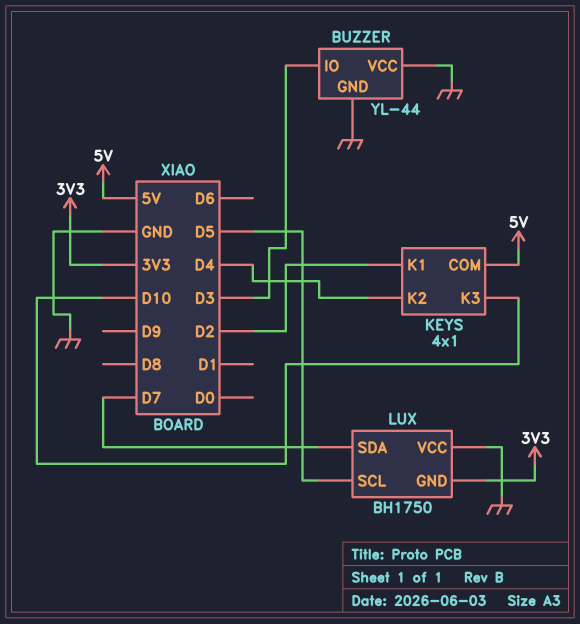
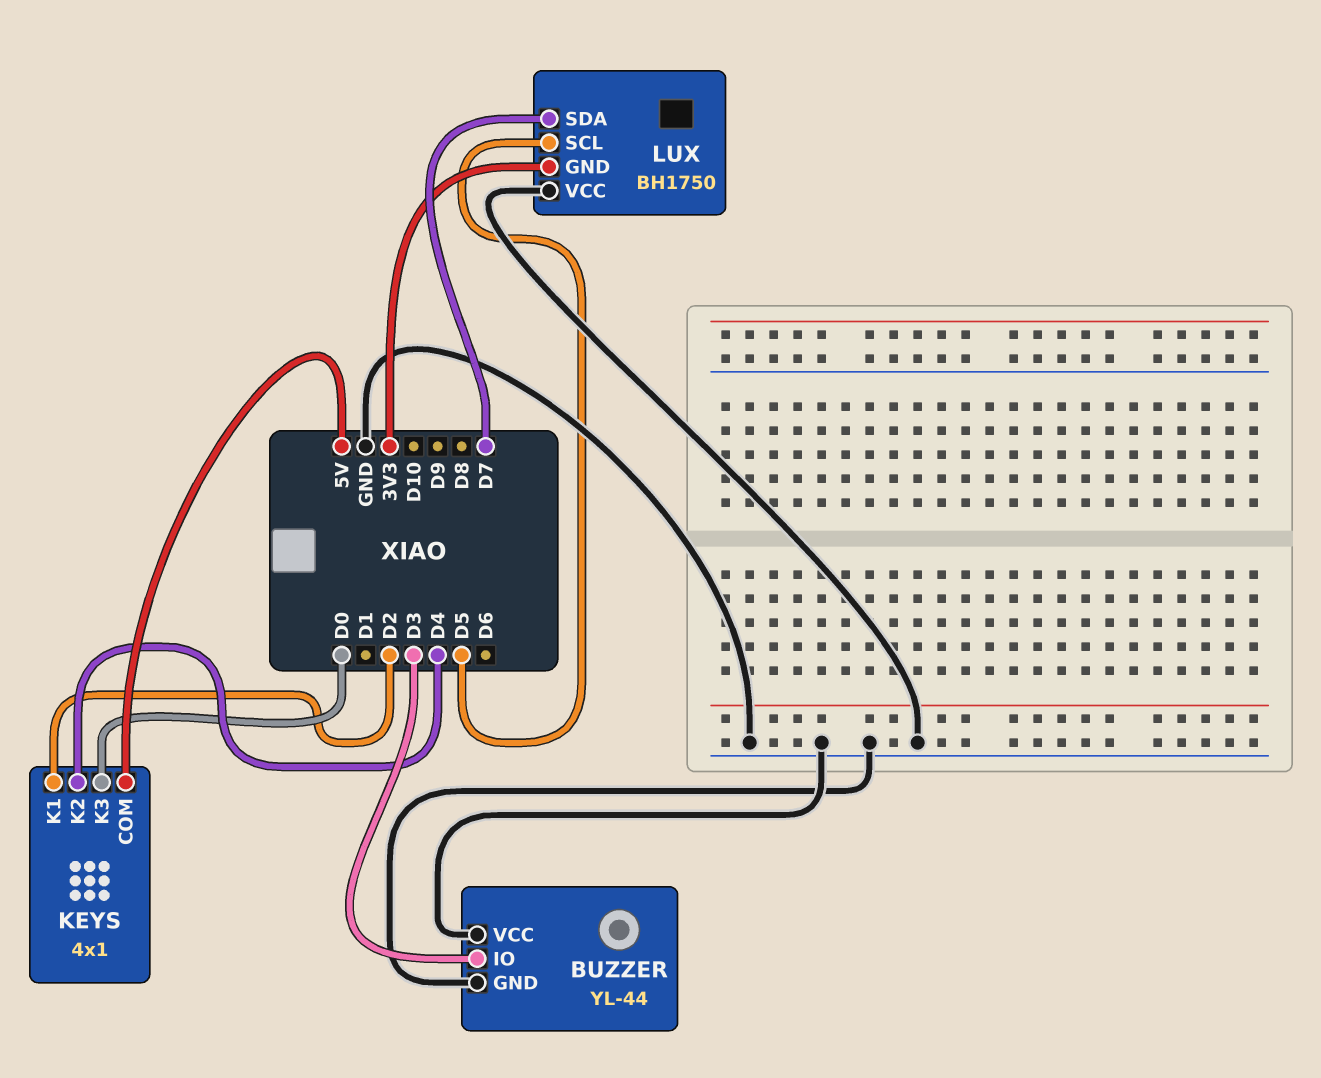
KEYS pin K3: D10 -> D0

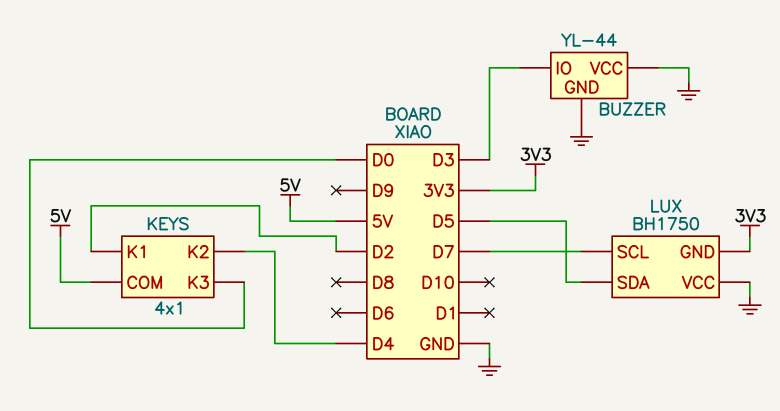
LUX pin SCL: D5 -> D7
LUX pin SDA: D7 -> D5

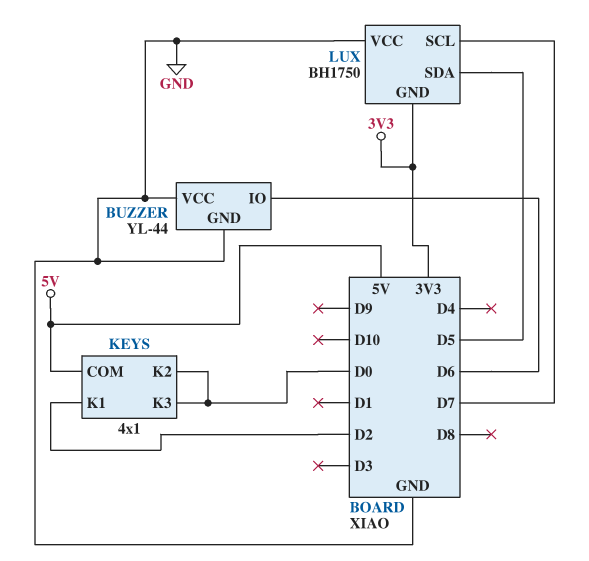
BUZZER pin IO: D3 -> D6
KEYS pin K2: D4 -> D0

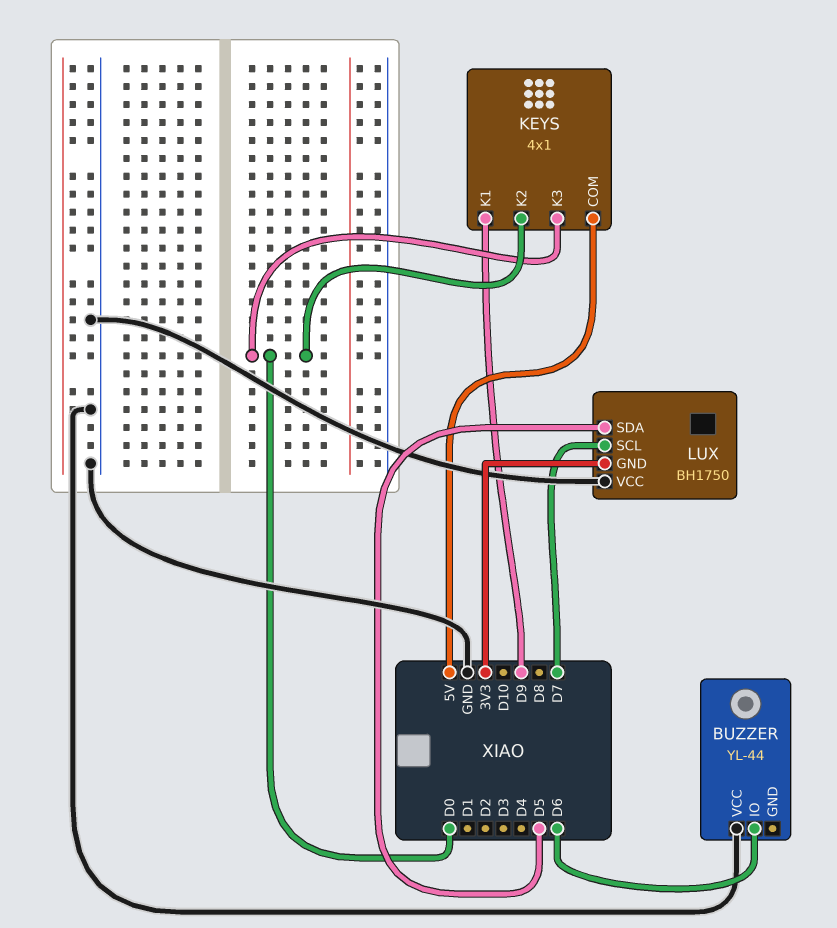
BUZZER pin GND: GND -> none
KEYS pin K1: D2 -> D9

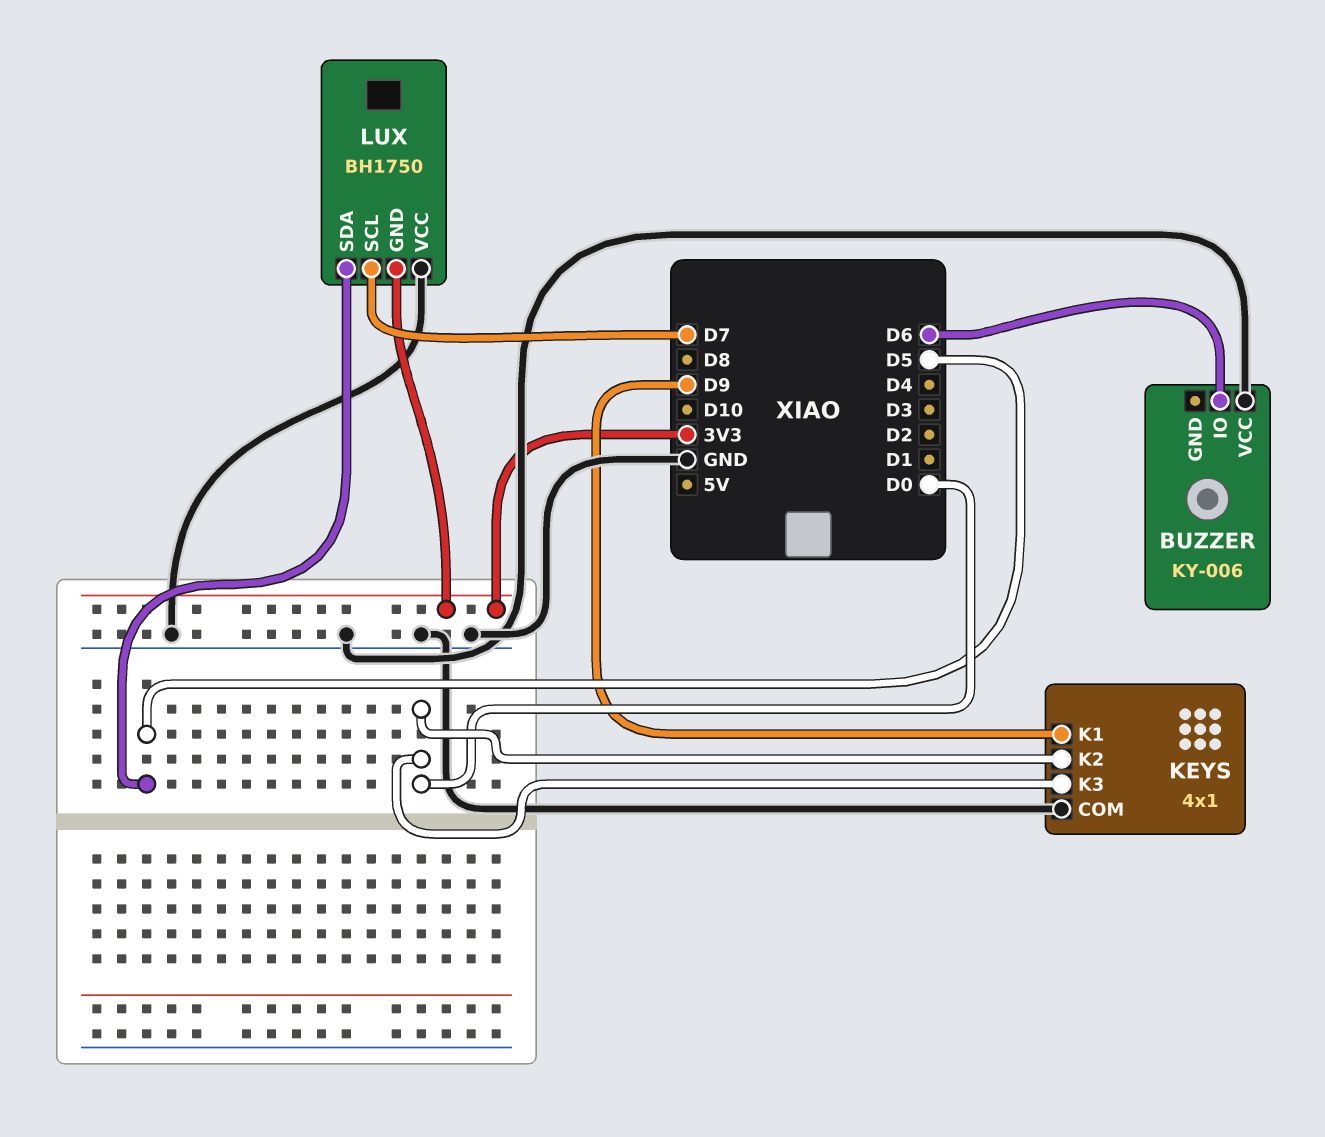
BUZZER: YL-44 -> KY-006
KEYS pin COM: 5V -> GND

